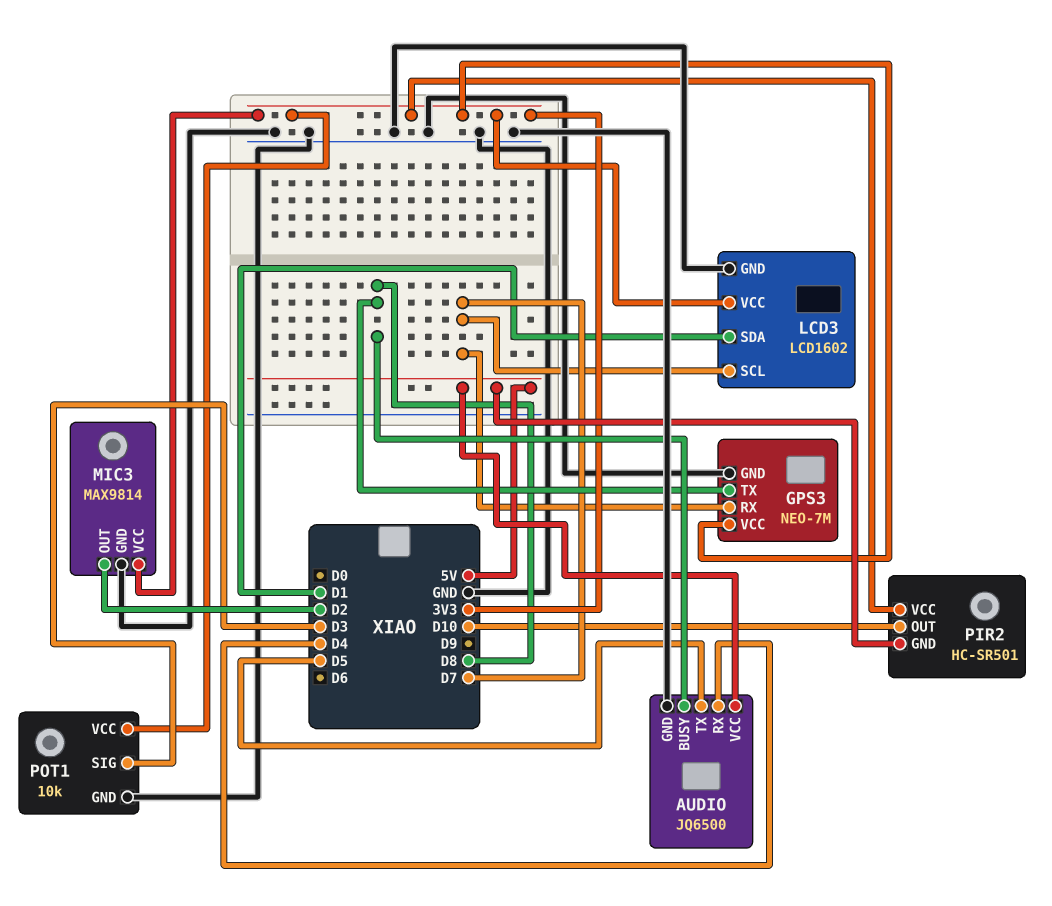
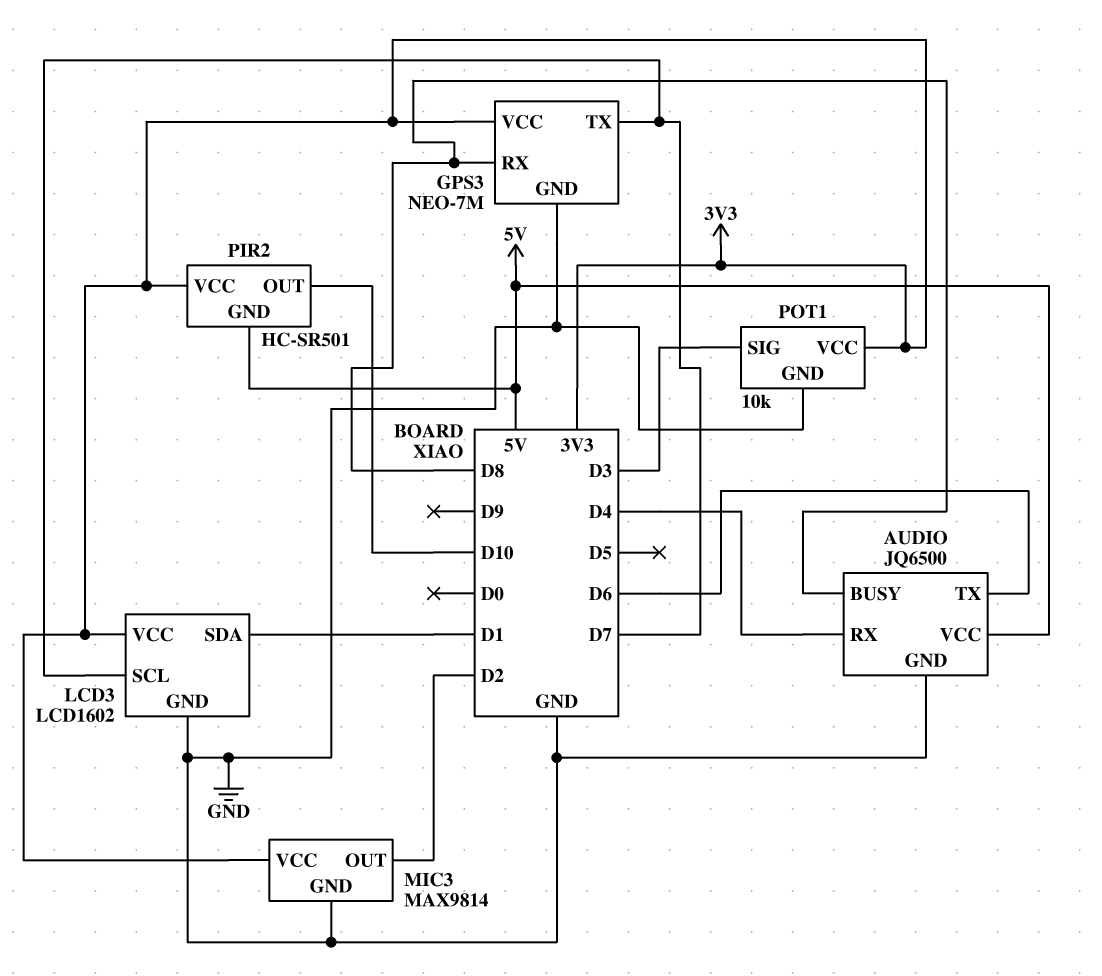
AUDIO pin TX: D5 -> D6
GPS3 pin RX: D7 -> D8
GPS3 pin TX: D8 -> D7

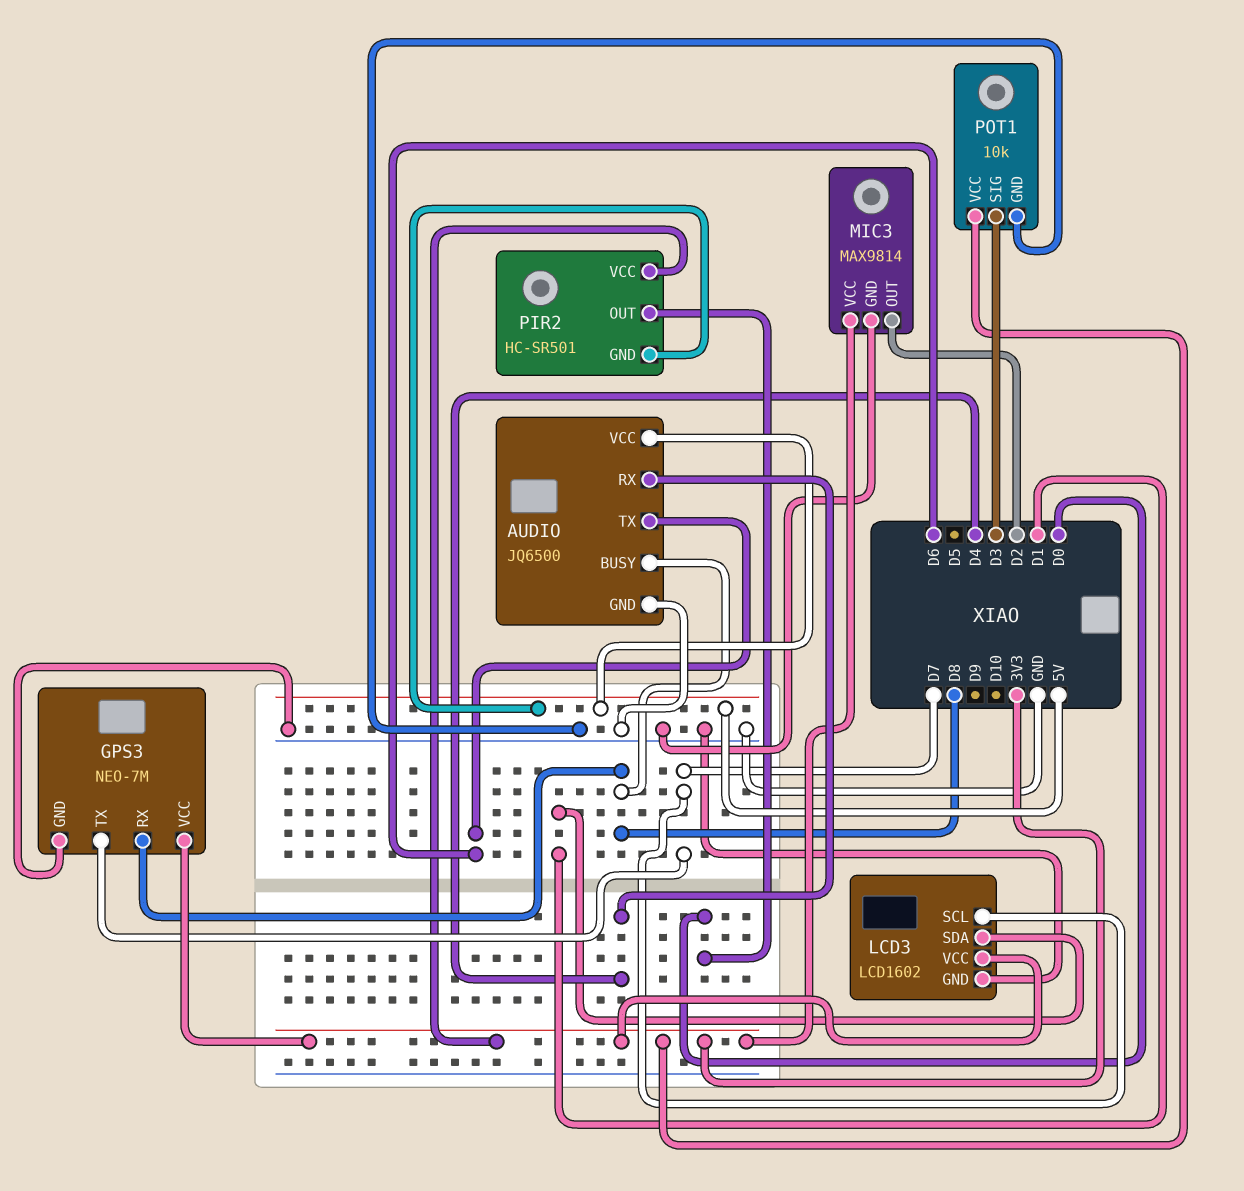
PIR2 pin OUT: D10 -> D0

